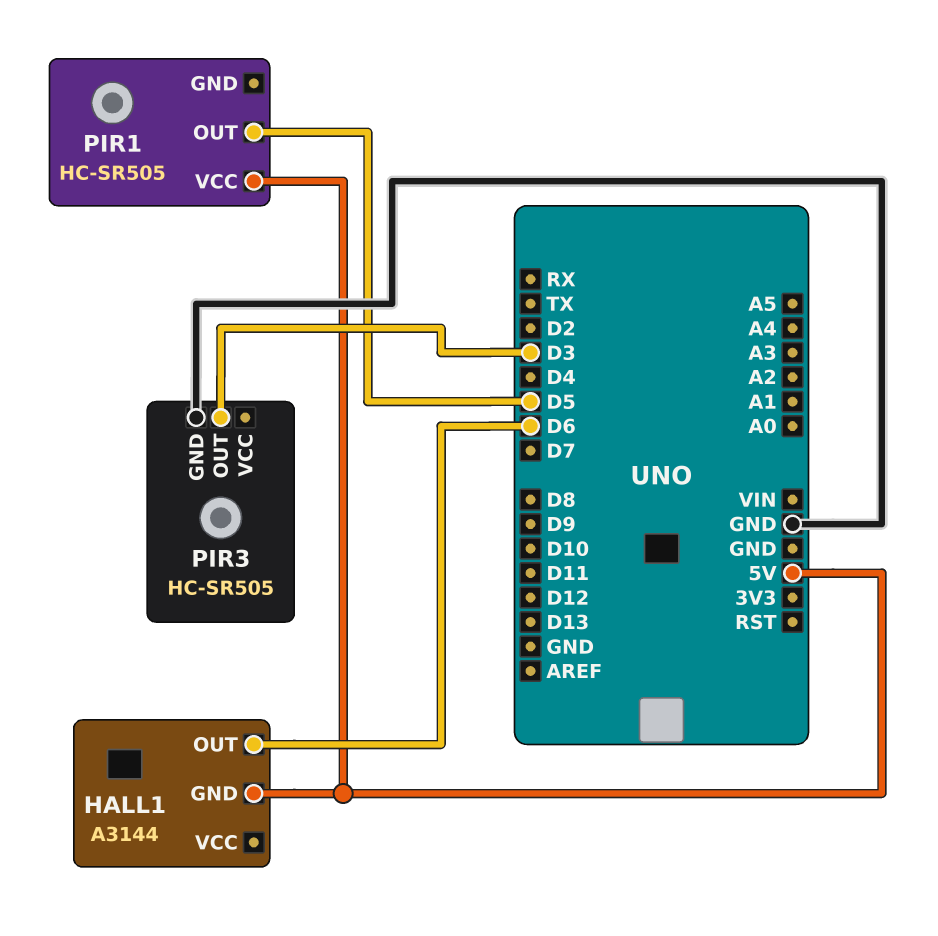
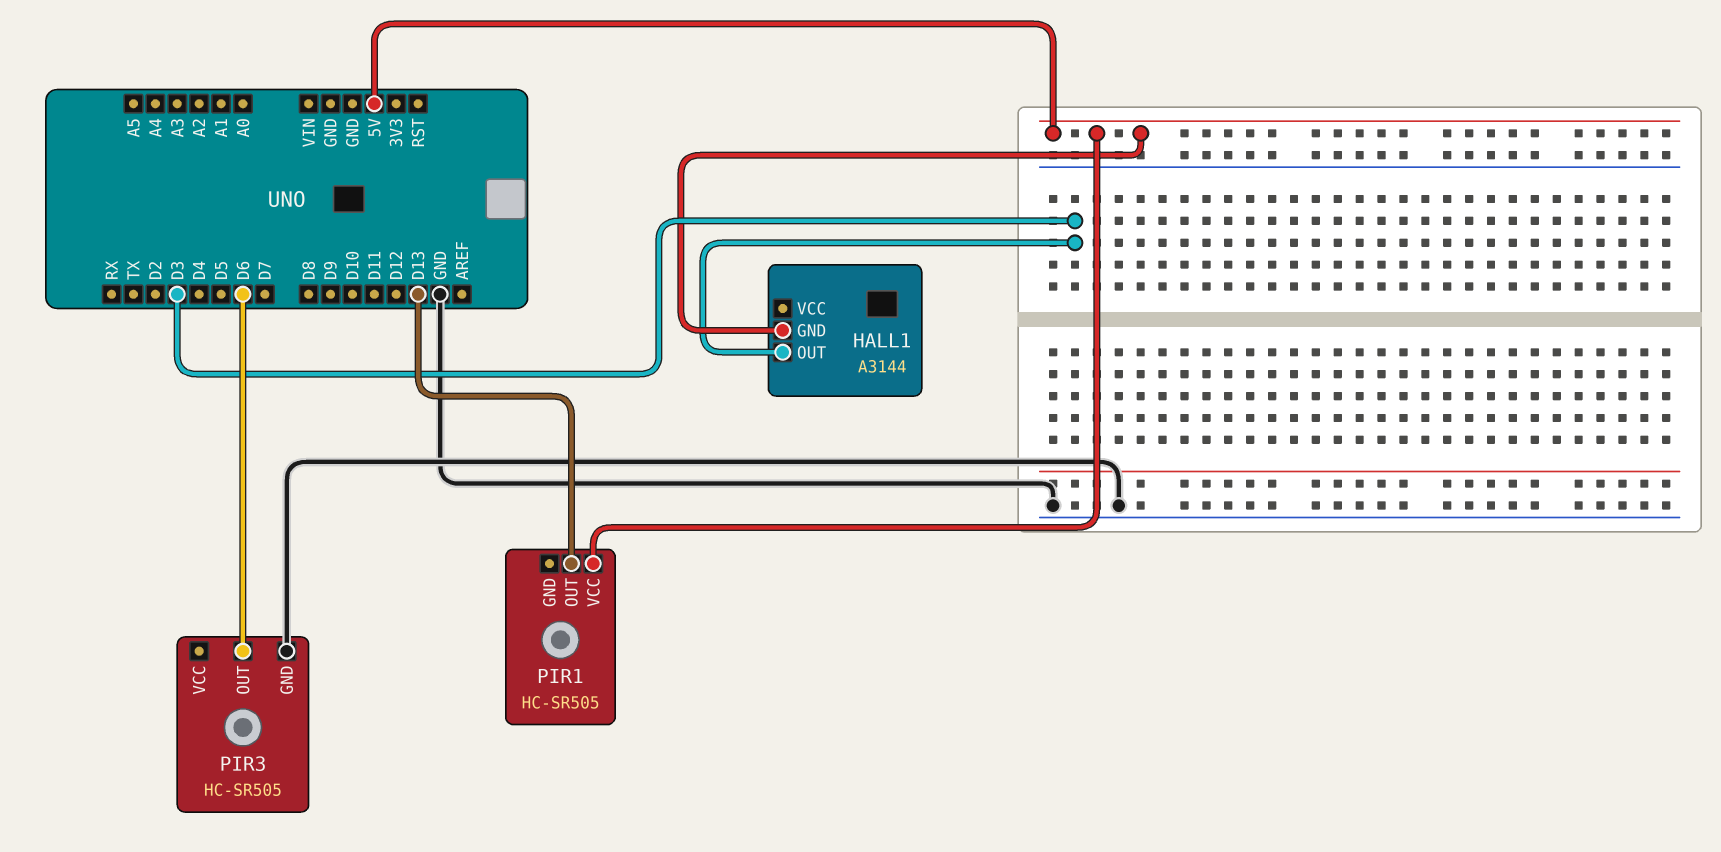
HALL1 pin OUT: D6 -> D3
PIR1 pin OUT: D5 -> D13
PIR3 pin OUT: D3 -> D6

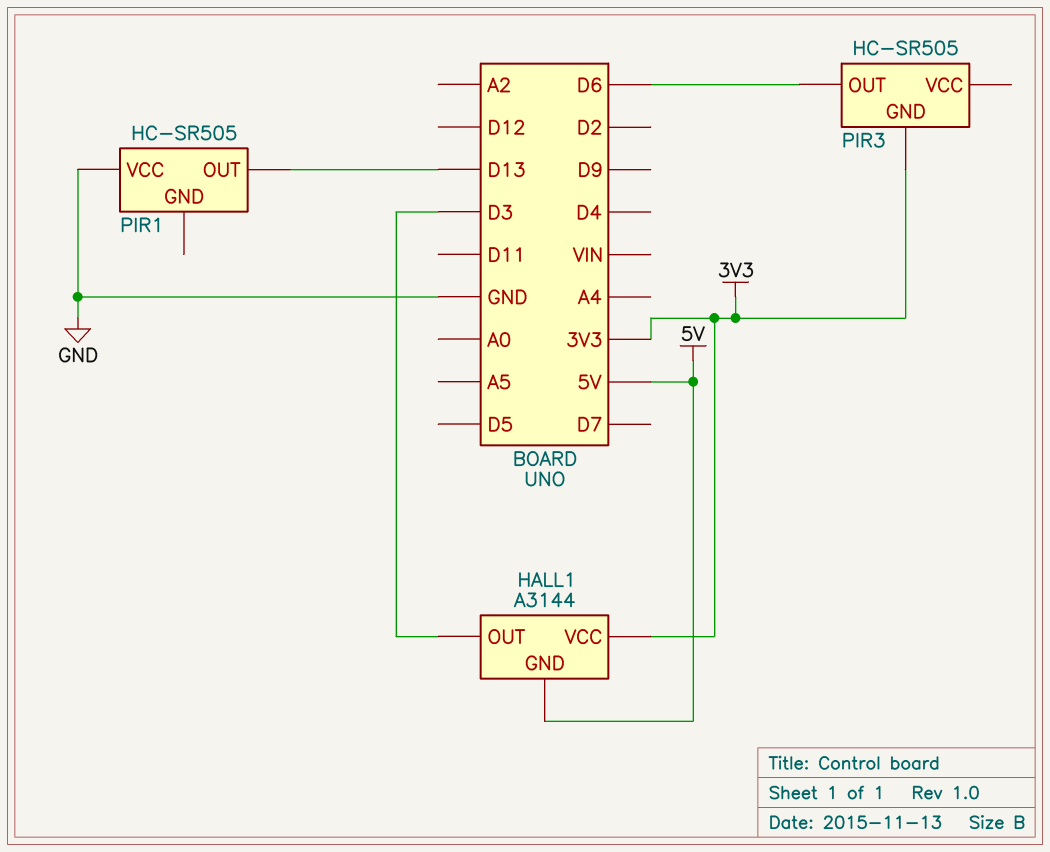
HALL1 pin VCC: none -> 3V3
PIR1 pin VCC: 5V -> GND
PIR3 pin GND: GND -> 3V3

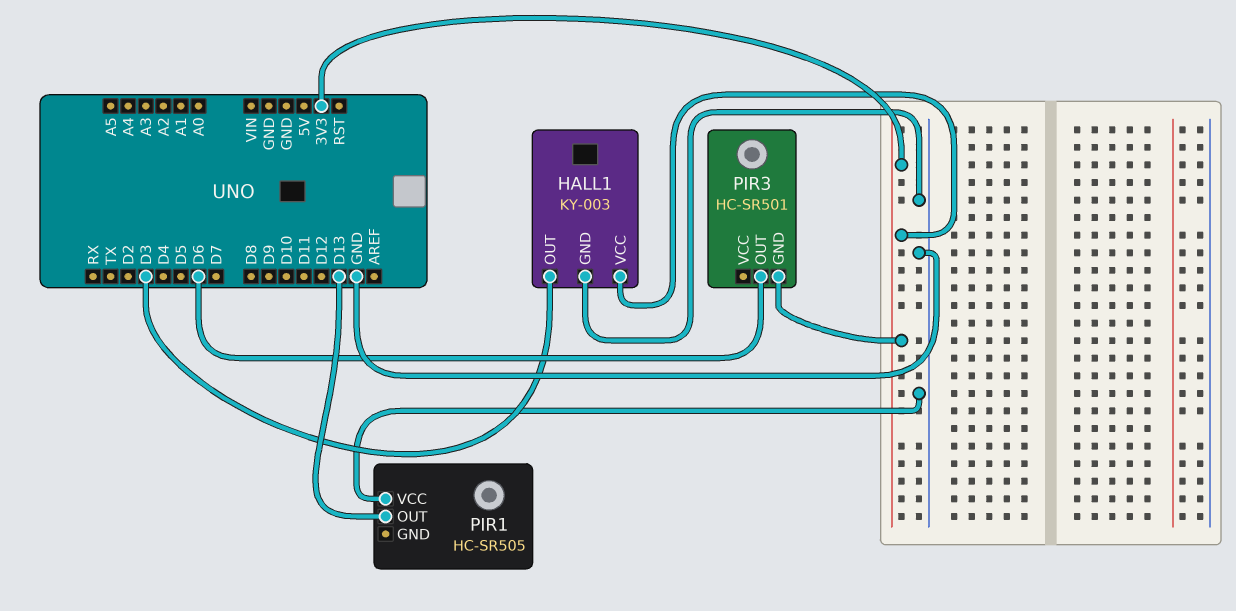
HALL1: A3144 -> KY-003
HALL1 pin GND: 5V -> GND
PIR3: HC-SR505 -> HC-SR501

